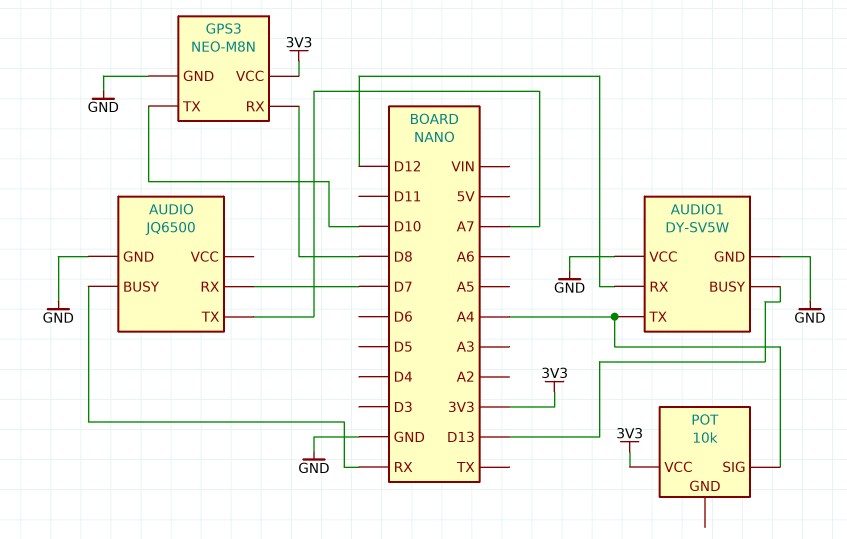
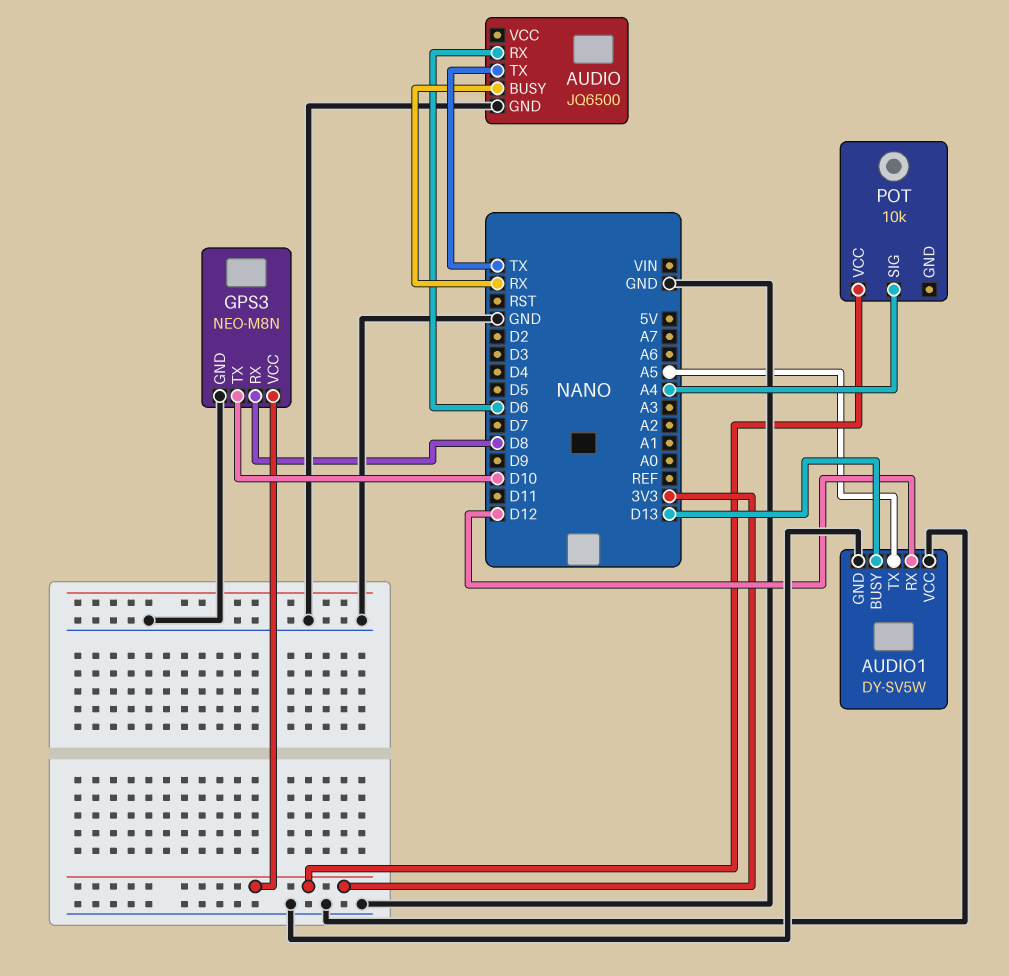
AUDIO pin RX: D7 -> D6
AUDIO pin TX: A7 -> TX
AUDIO1 pin TX: A4 -> A5

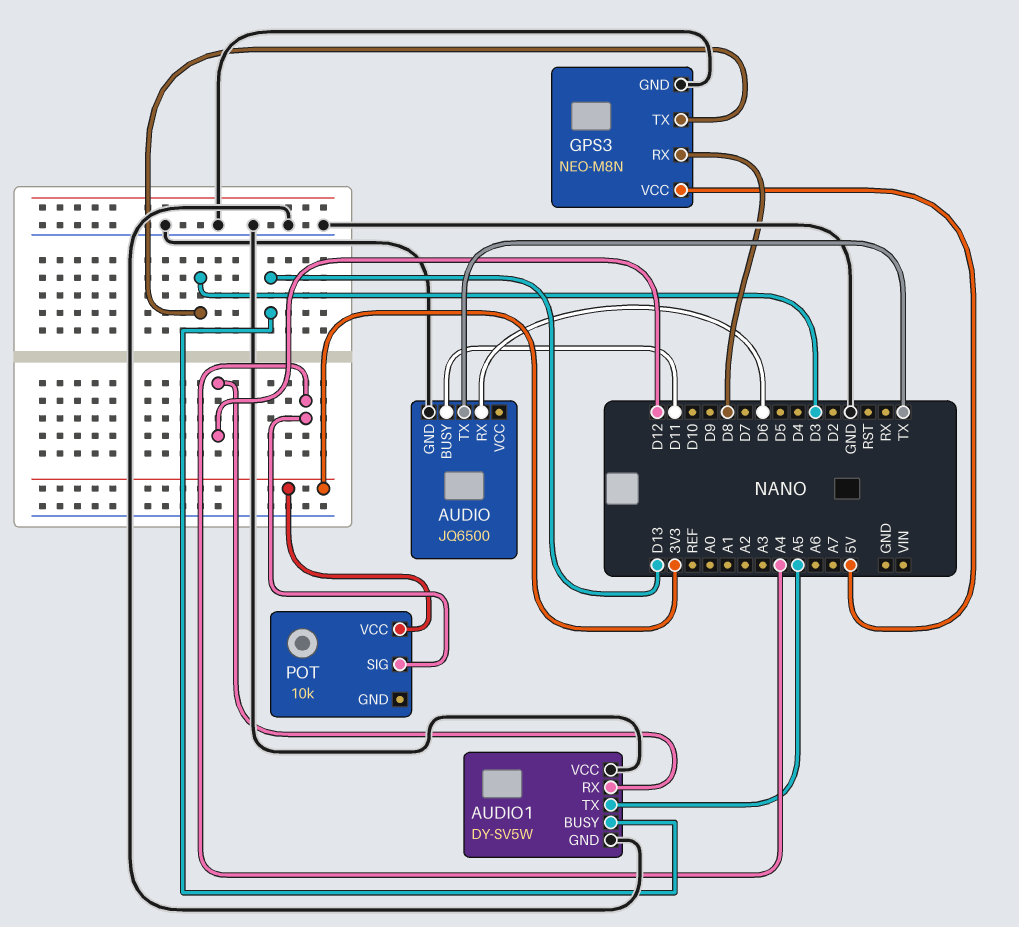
AUDIO pin BUSY: RX -> D11
GPS3 pin TX: D10 -> D3
GPS3 pin VCC: 3V3 -> 5V

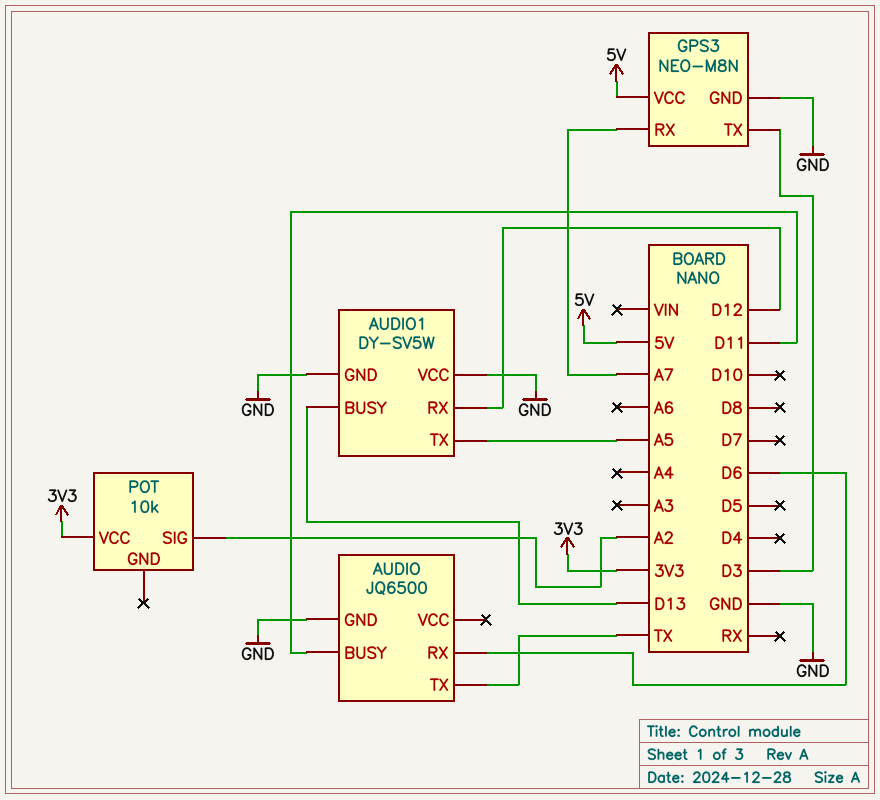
GPS3 pin RX: D8 -> A7
POT pin SIG: A4 -> A2

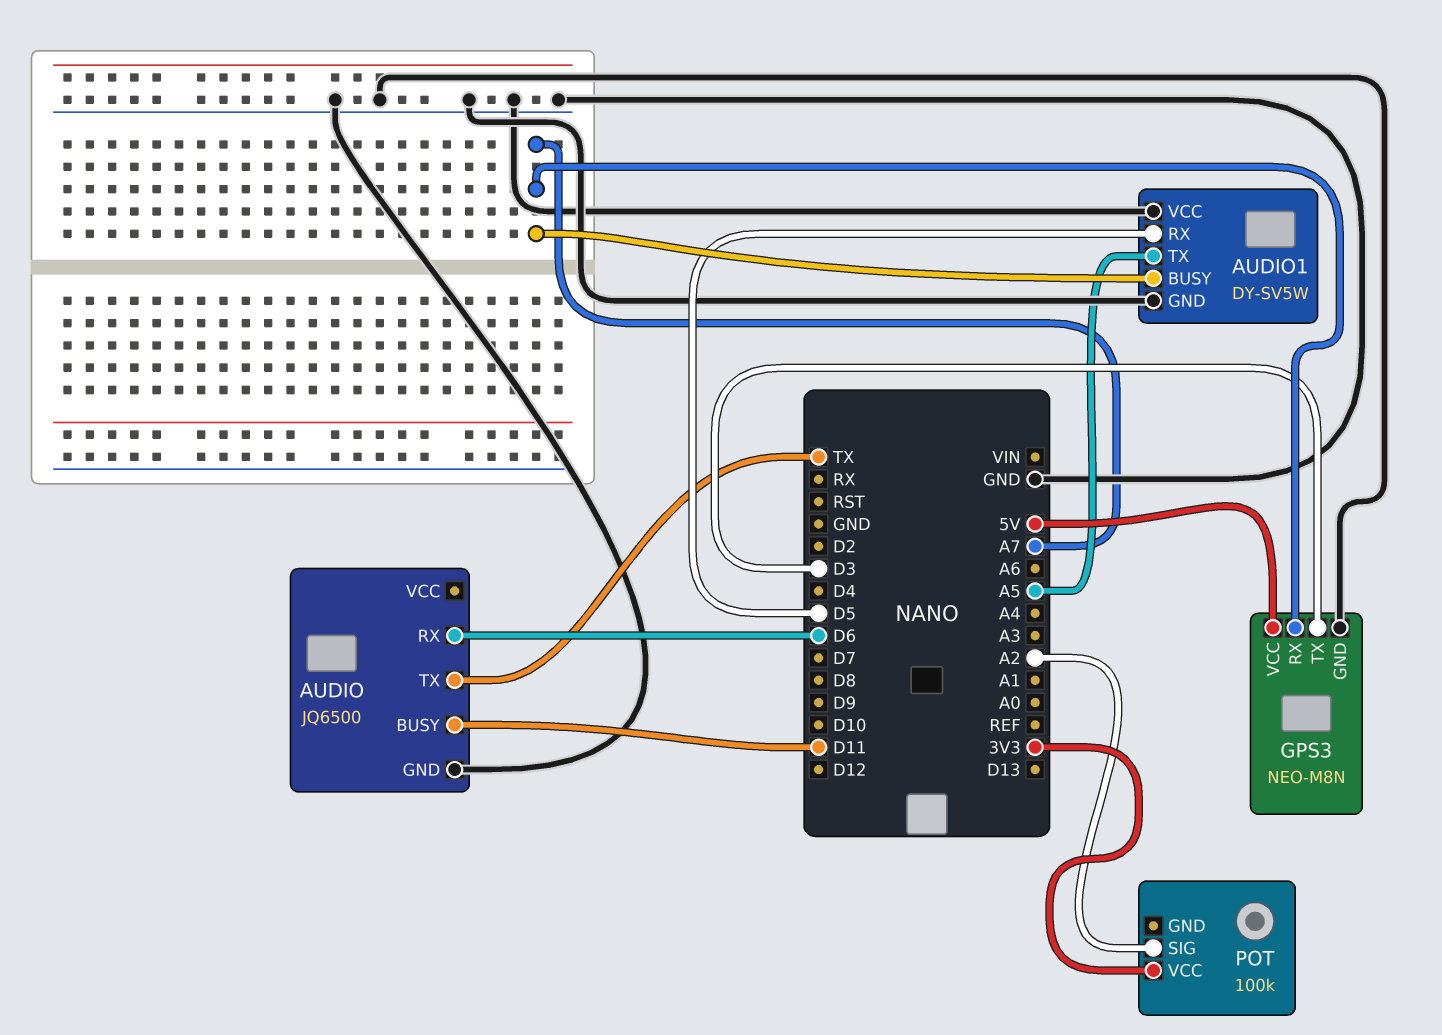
AUDIO1 pin BUSY: D13 -> A7
AUDIO1 pin RX: D12 -> D5
POT: 10k -> 100k

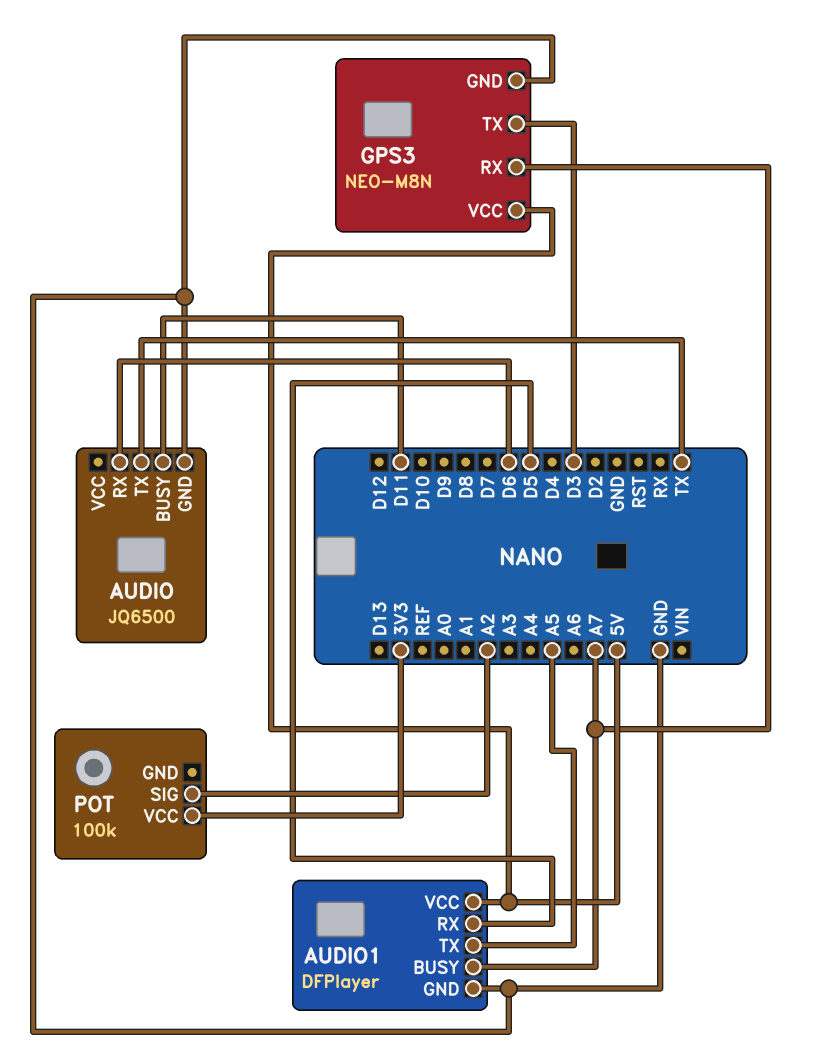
AUDIO1: DY-SV5W -> DFPlayer
AUDIO1 pin VCC: GND -> 5V

